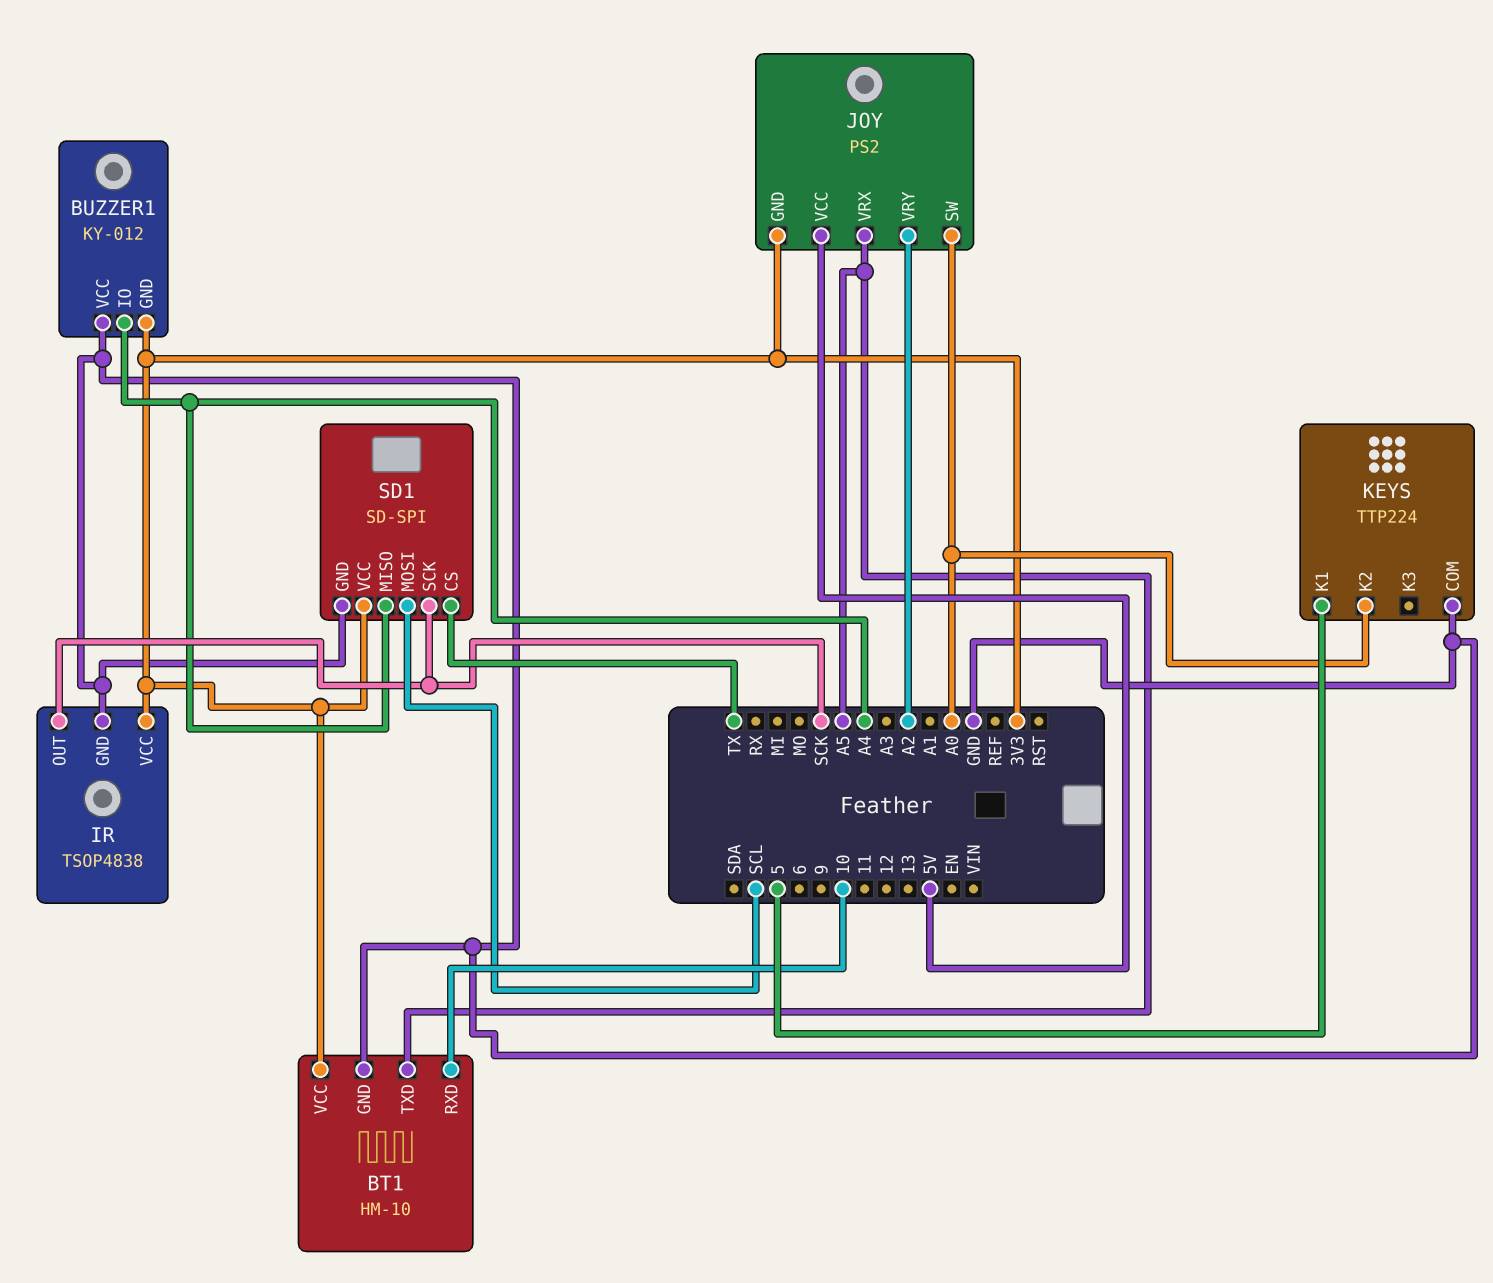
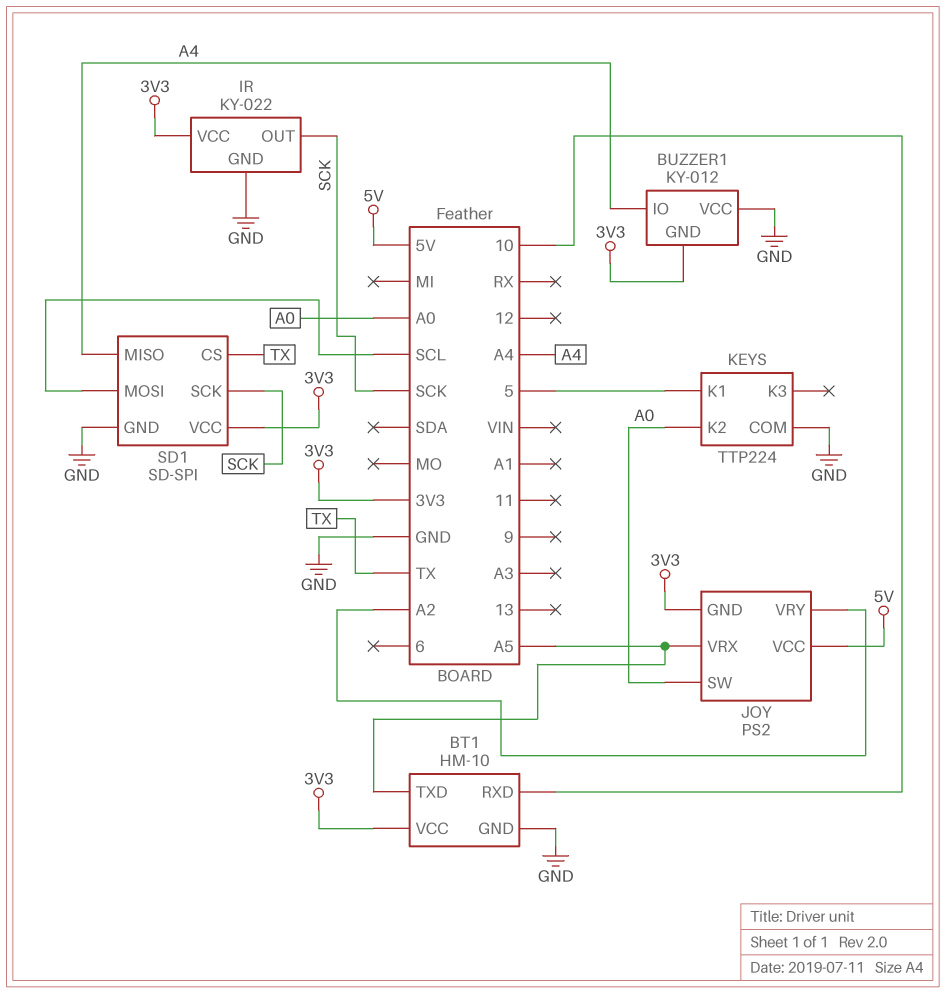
IR: TSOP4838 -> KY-022

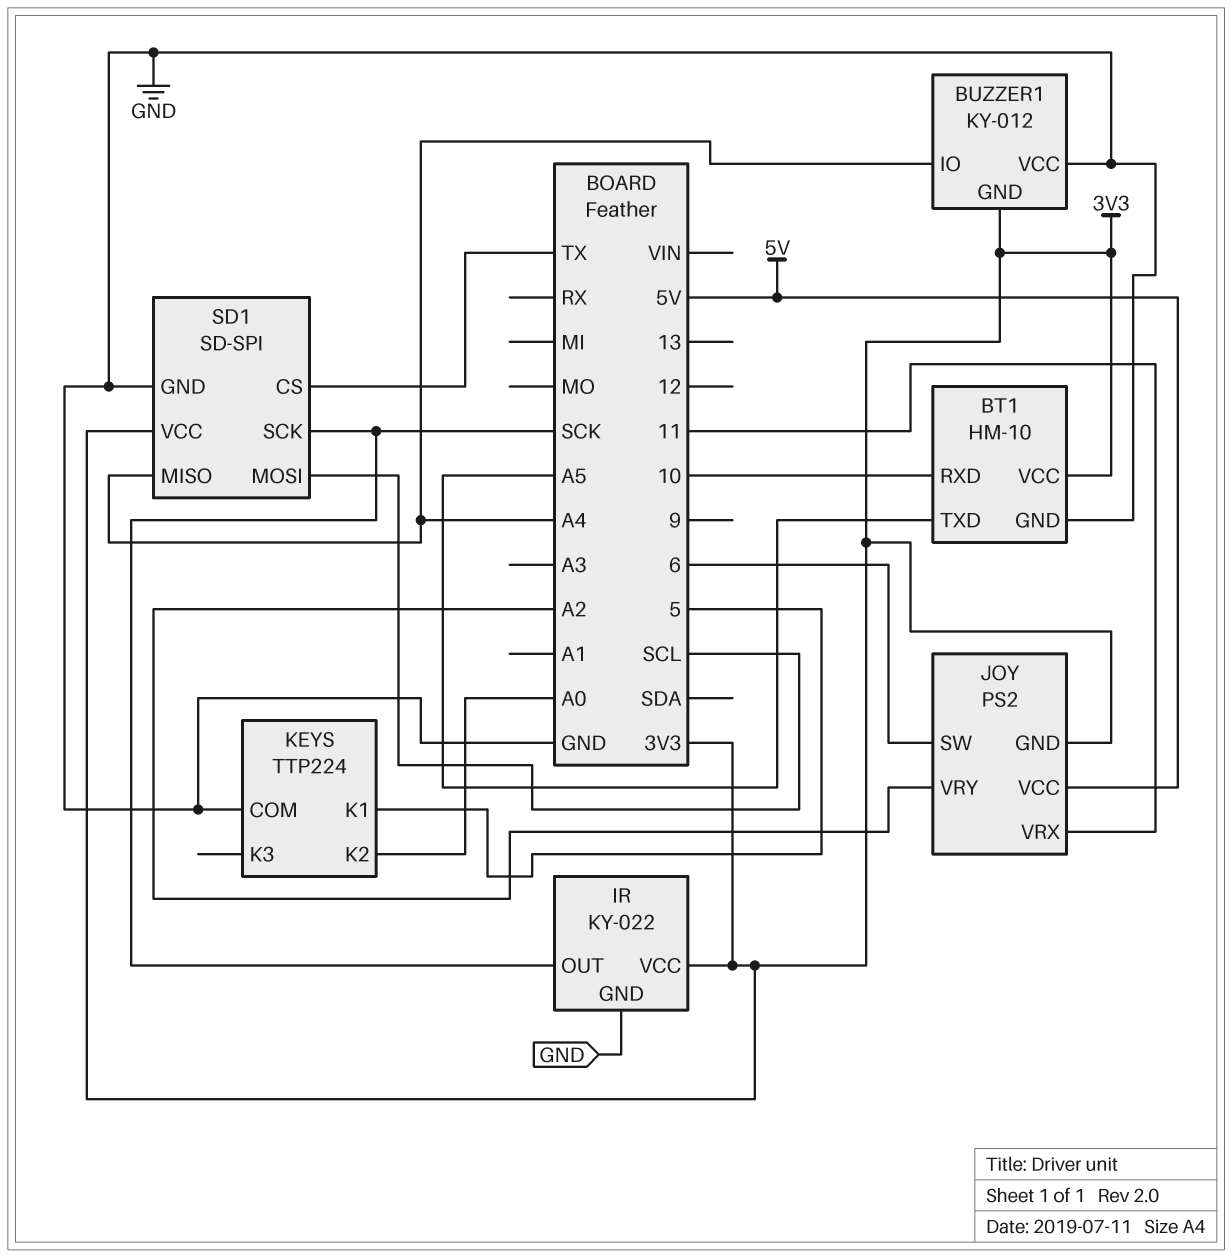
JOY pin SW: A0 -> 6
JOY pin VRX: A5 -> 11

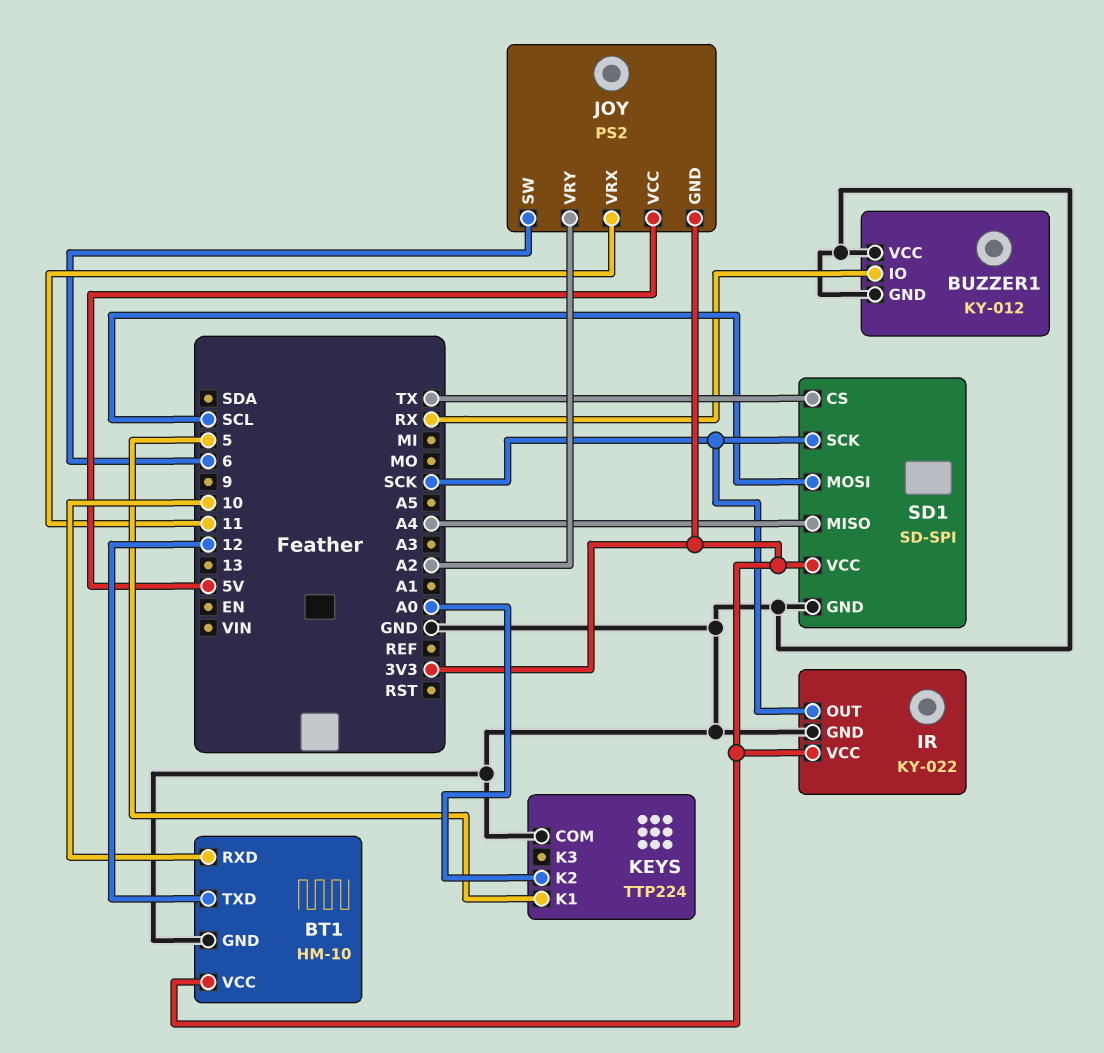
BT1 pin TXD: A5 -> 12
BUZZER1 pin GND: 3V3 -> GND
BUZZER1 pin IO: A4 -> RX

